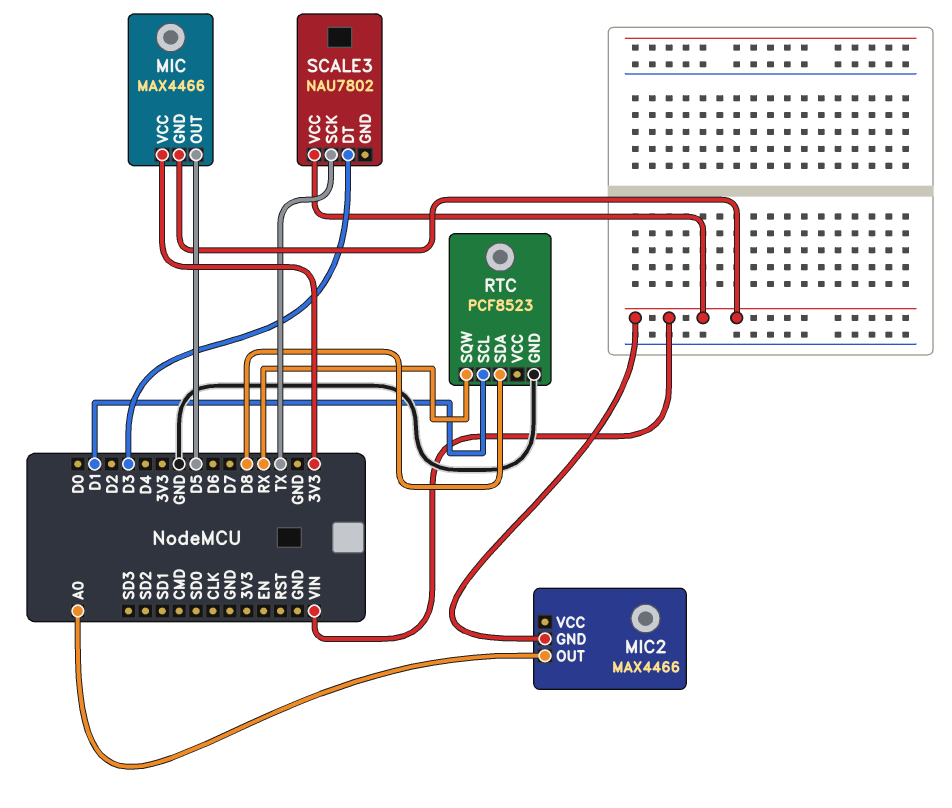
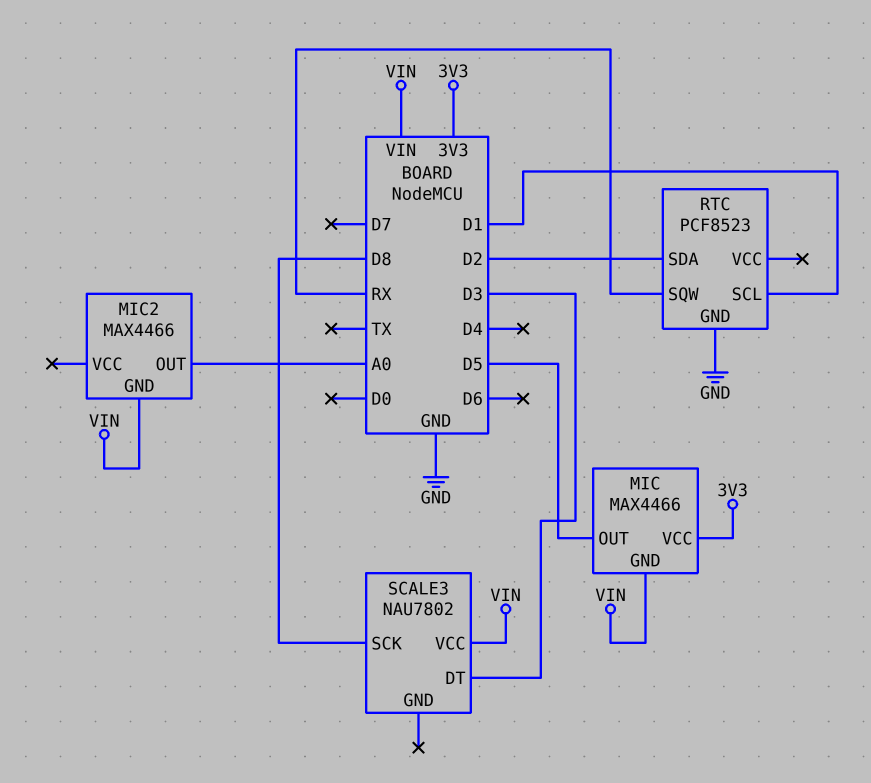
RTC pin SDA: D8 -> D2
SCALE3 pin SCK: TX -> D8

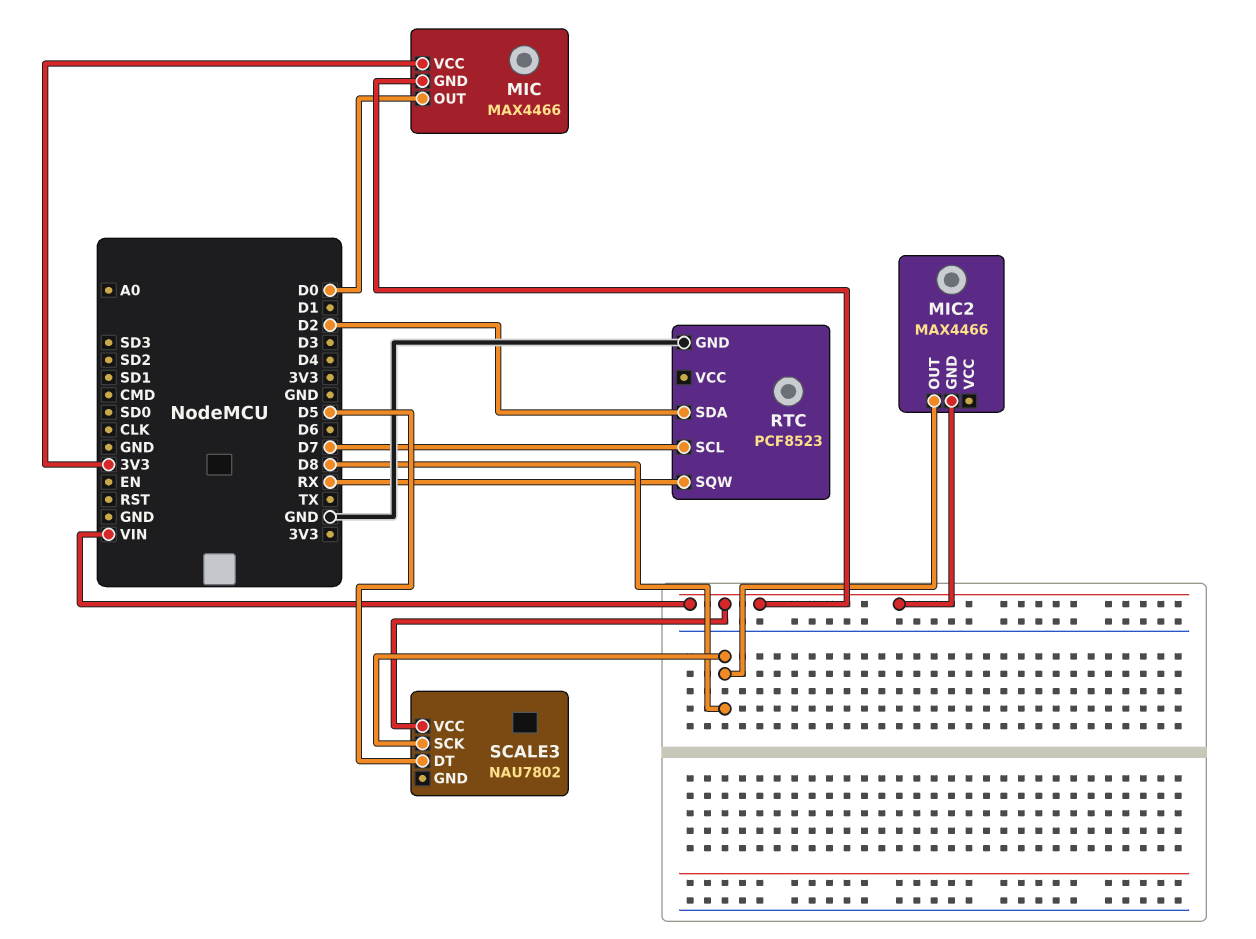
MIC pin OUT: D5 -> D0
MIC2 pin OUT: A0 -> D8
RTC pin SCL: D1 -> D7
SCALE3 pin DT: D3 -> D5

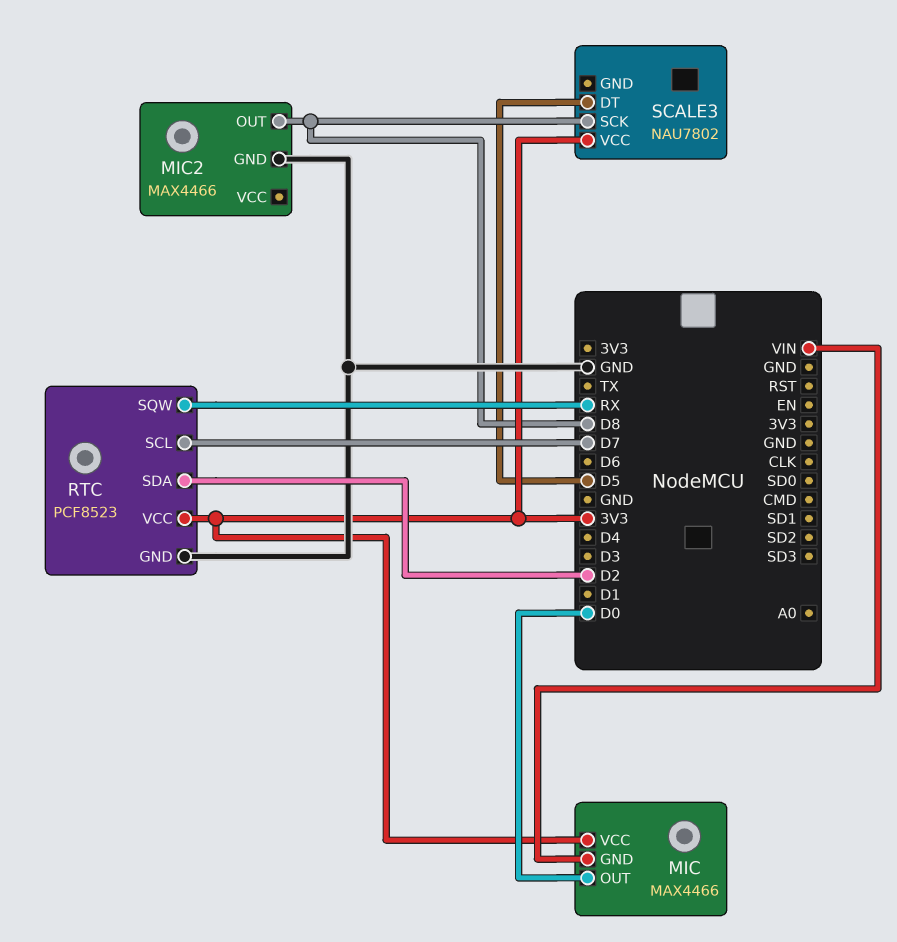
MIC2 pin GND: VIN -> GND
RTC pin VCC: none -> 3V3
SCALE3 pin VCC: VIN -> 3V3

